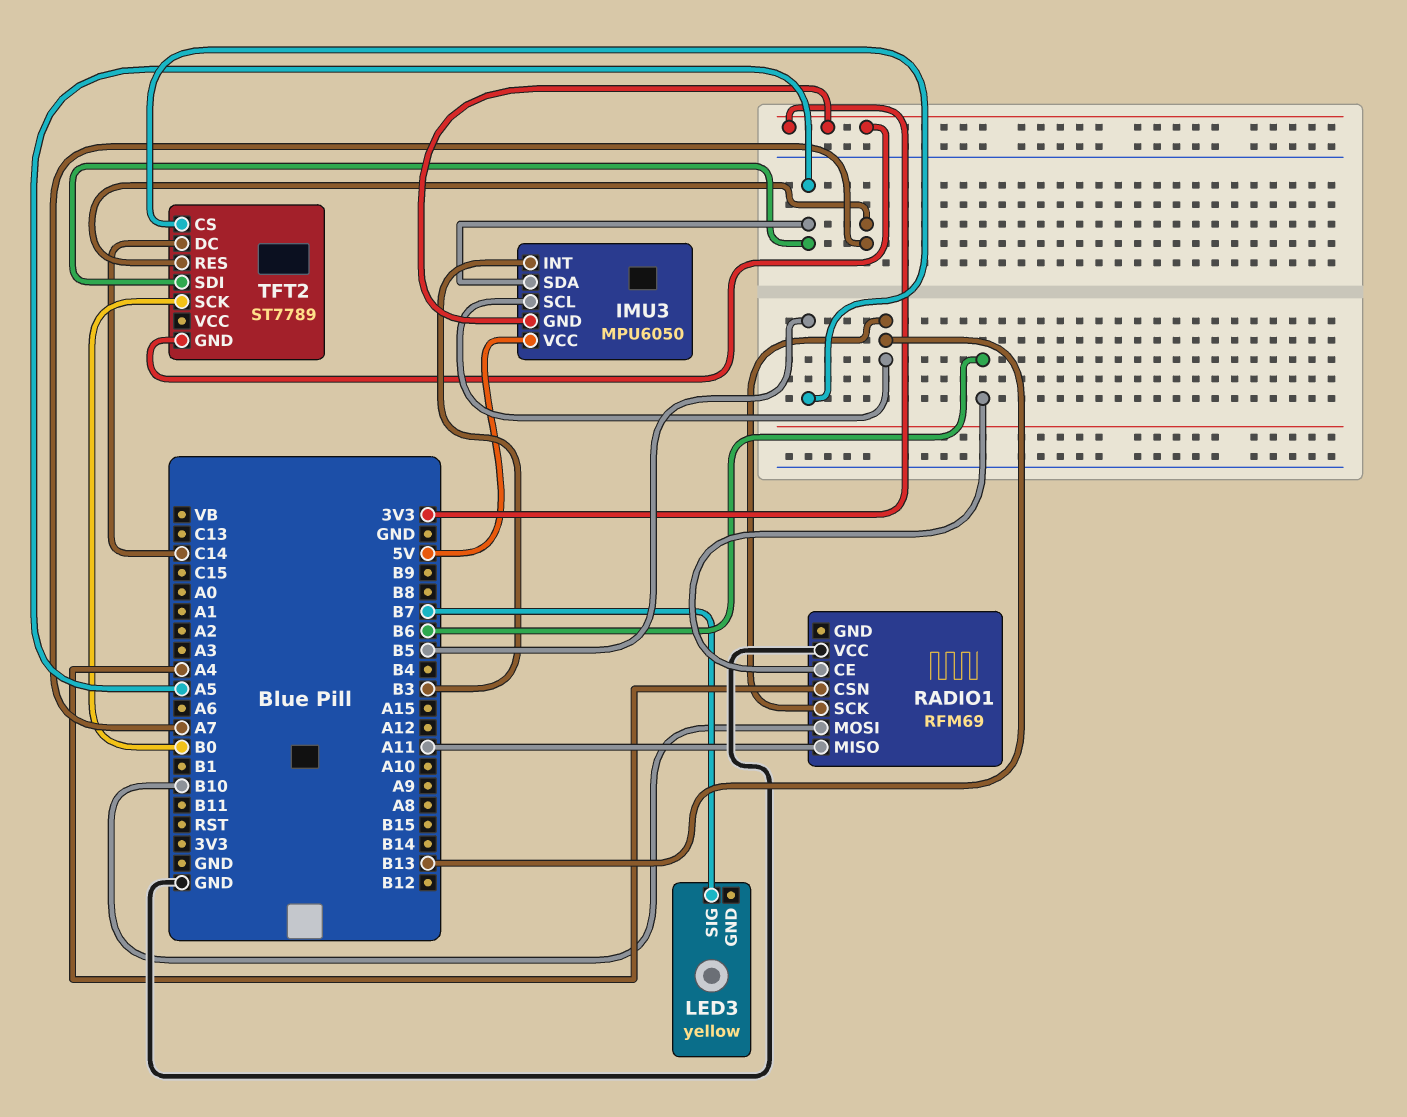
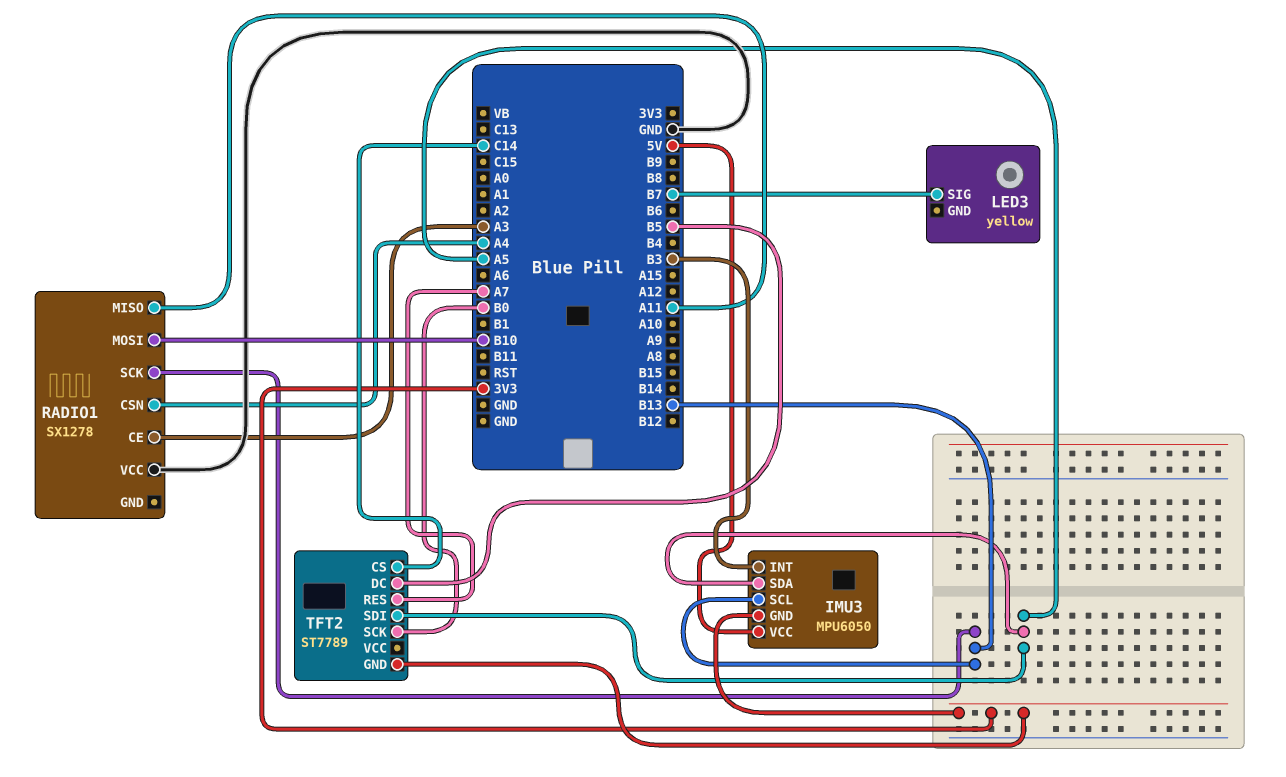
RADIO1: RFM69 -> SX1278
RADIO1 pin CE: B6 -> A3
TFT2 pin CS: B5 -> C14
TFT2 pin DC: C14 -> B5

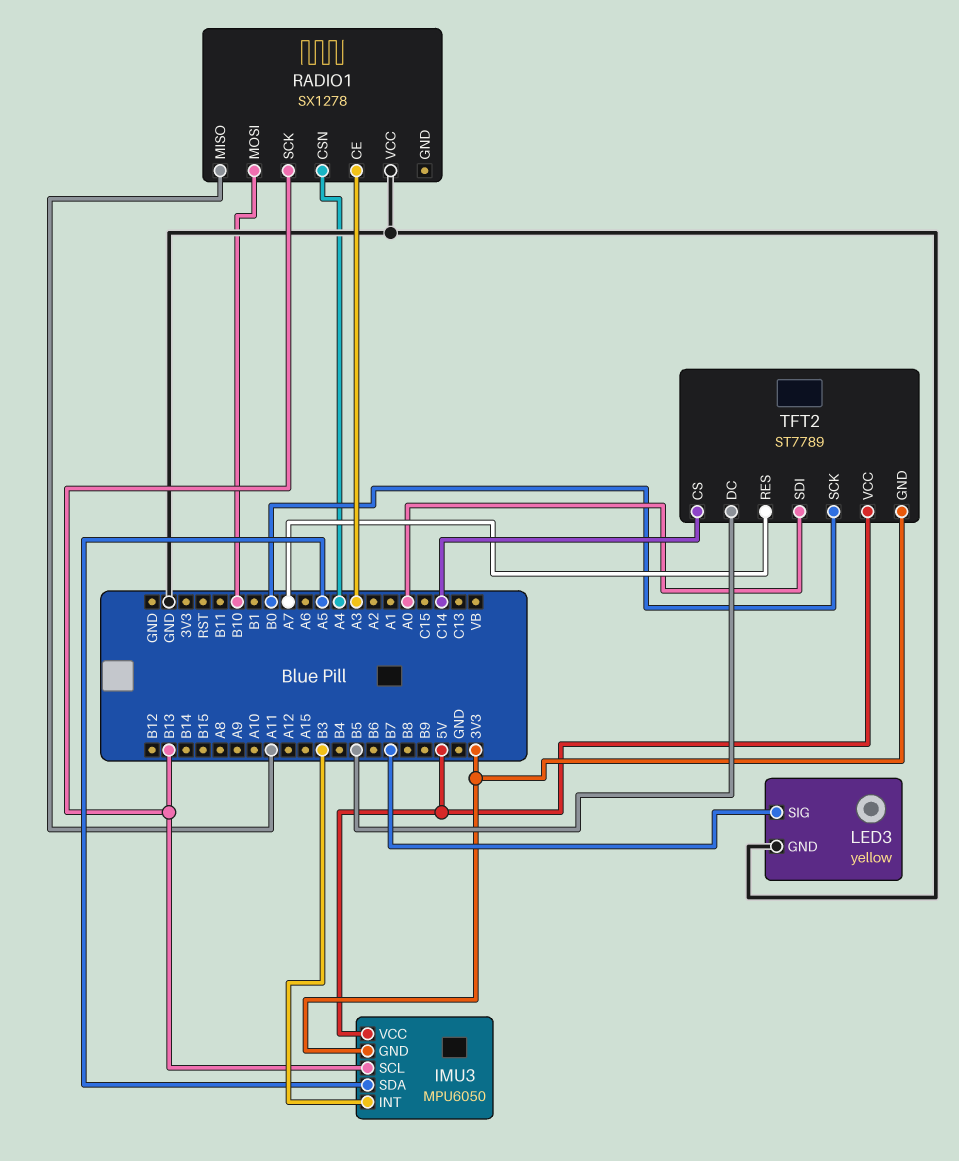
LED3 pin GND: none -> GND
TFT2 pin SDI: A5 -> A0
TFT2 pin VCC: none -> 5V

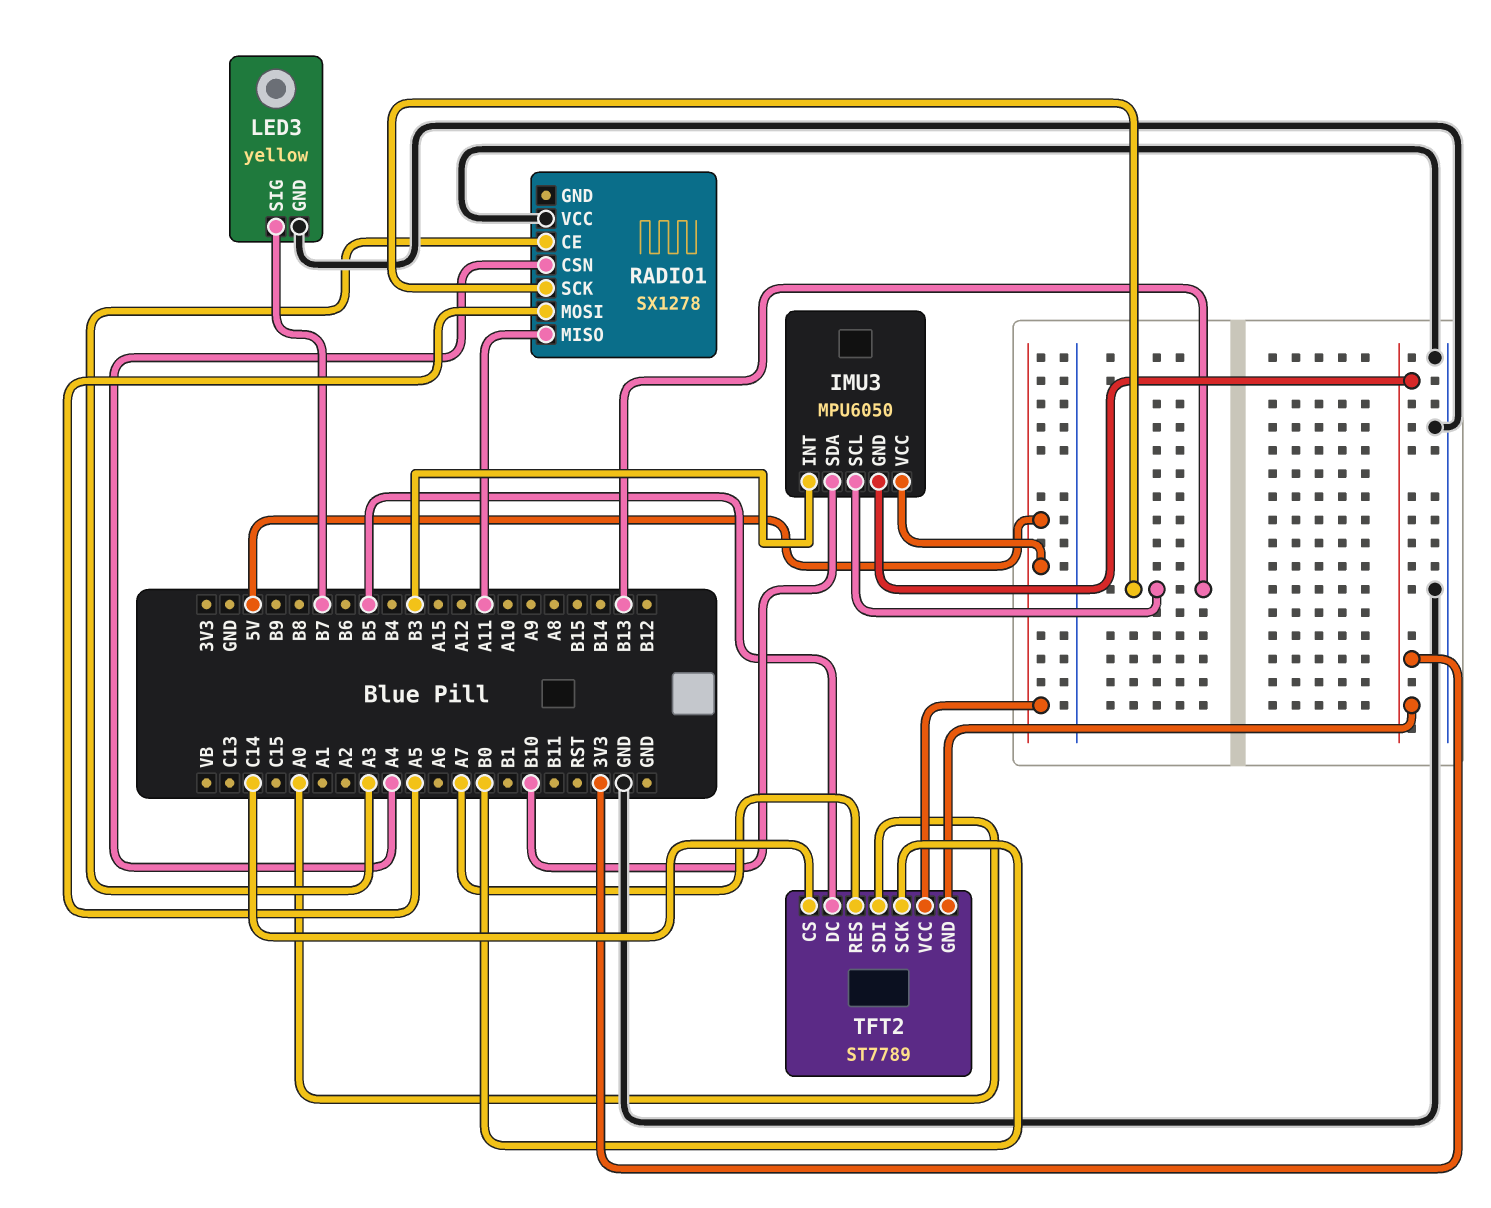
IMU3 pin SDA: A5 -> B10
RADIO1 pin MOSI: B10 -> A5

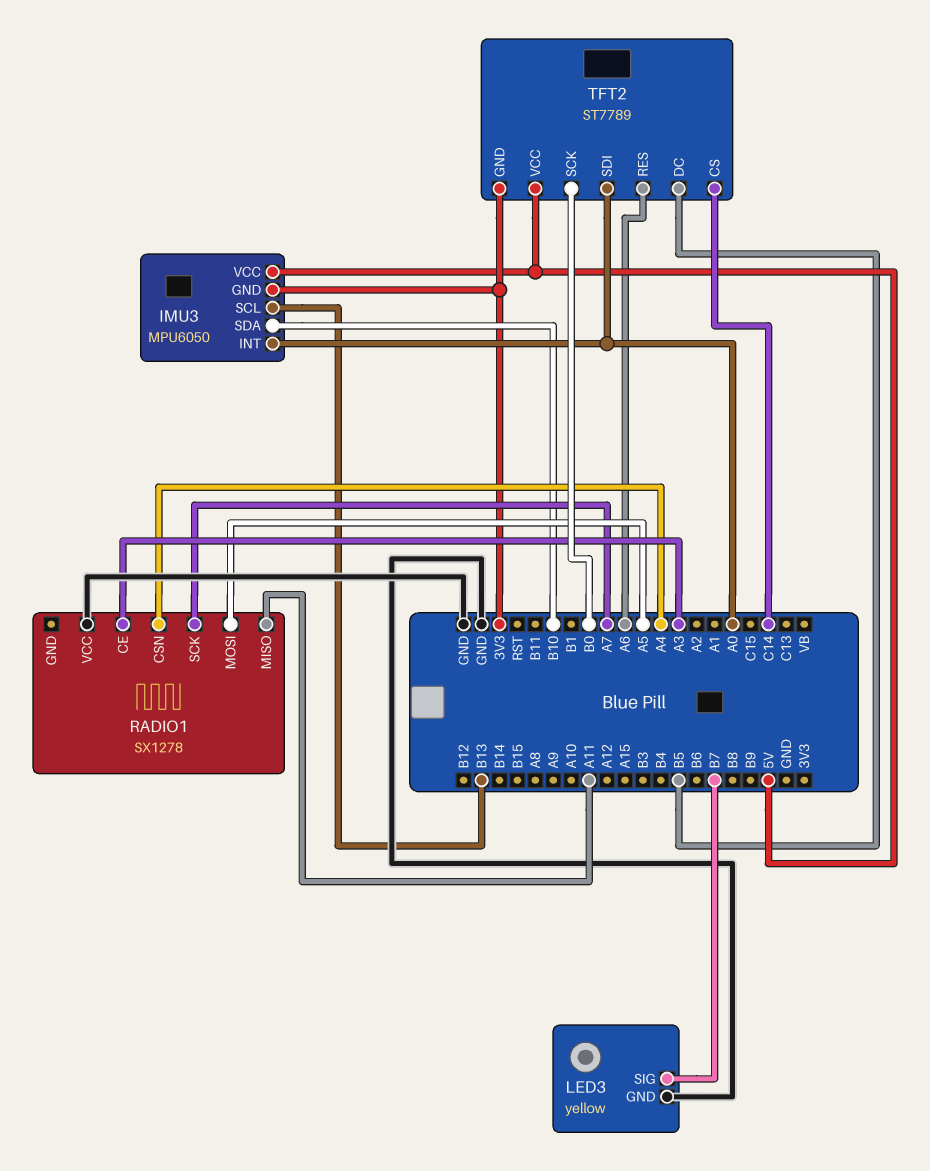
IMU3 pin INT: B3 -> A0
RADIO1 pin SCK: B13 -> A7
TFT2 pin RES: A7 -> A6

